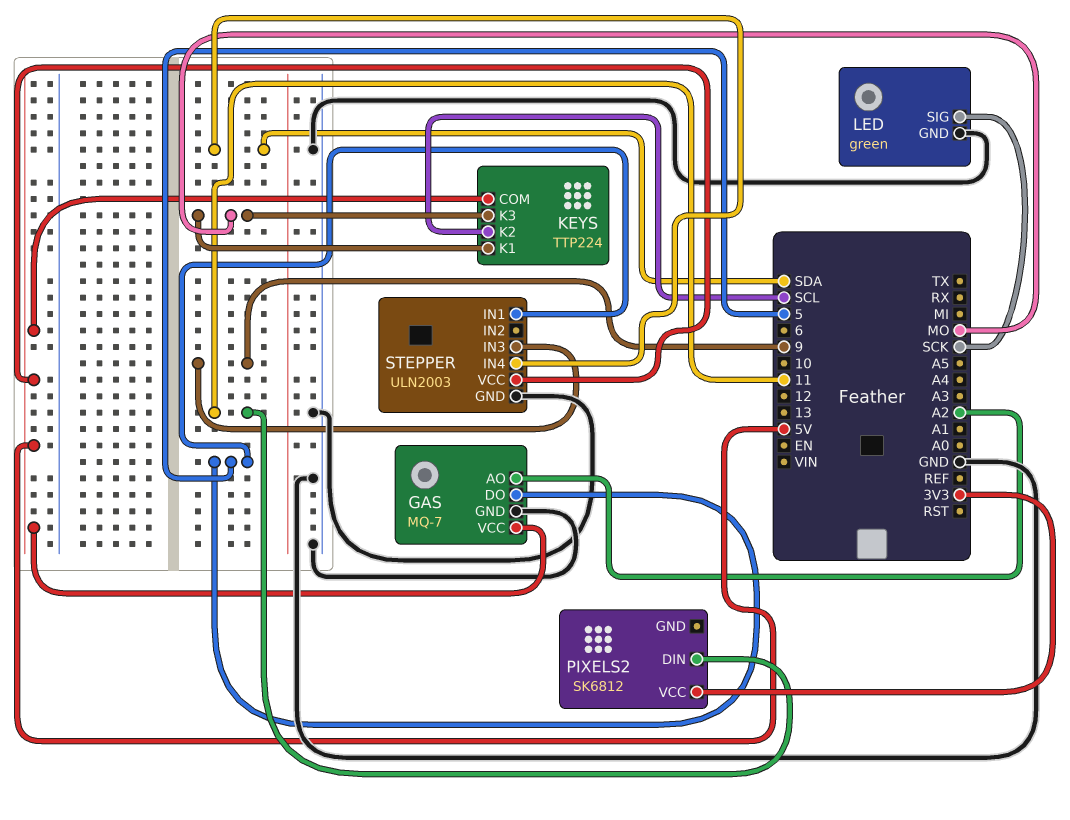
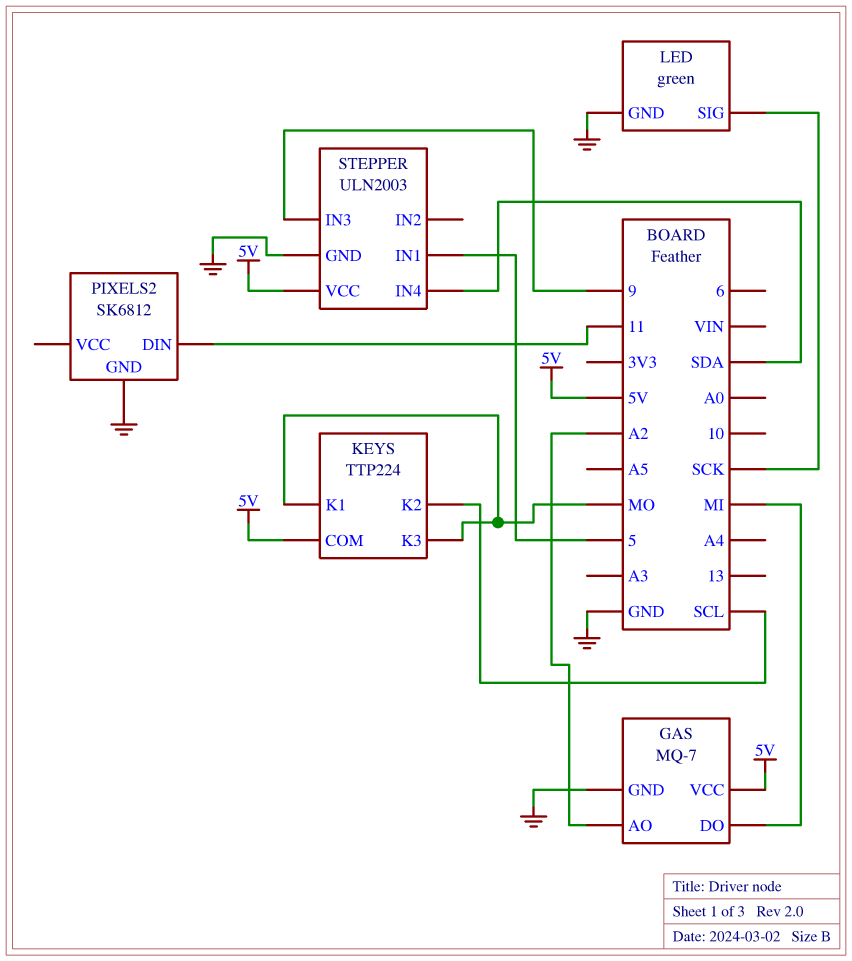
GAS pin DO: 5 -> MI
PIXELS2 pin GND: none -> GND
PIXELS2 pin VCC: 3V3 -> none

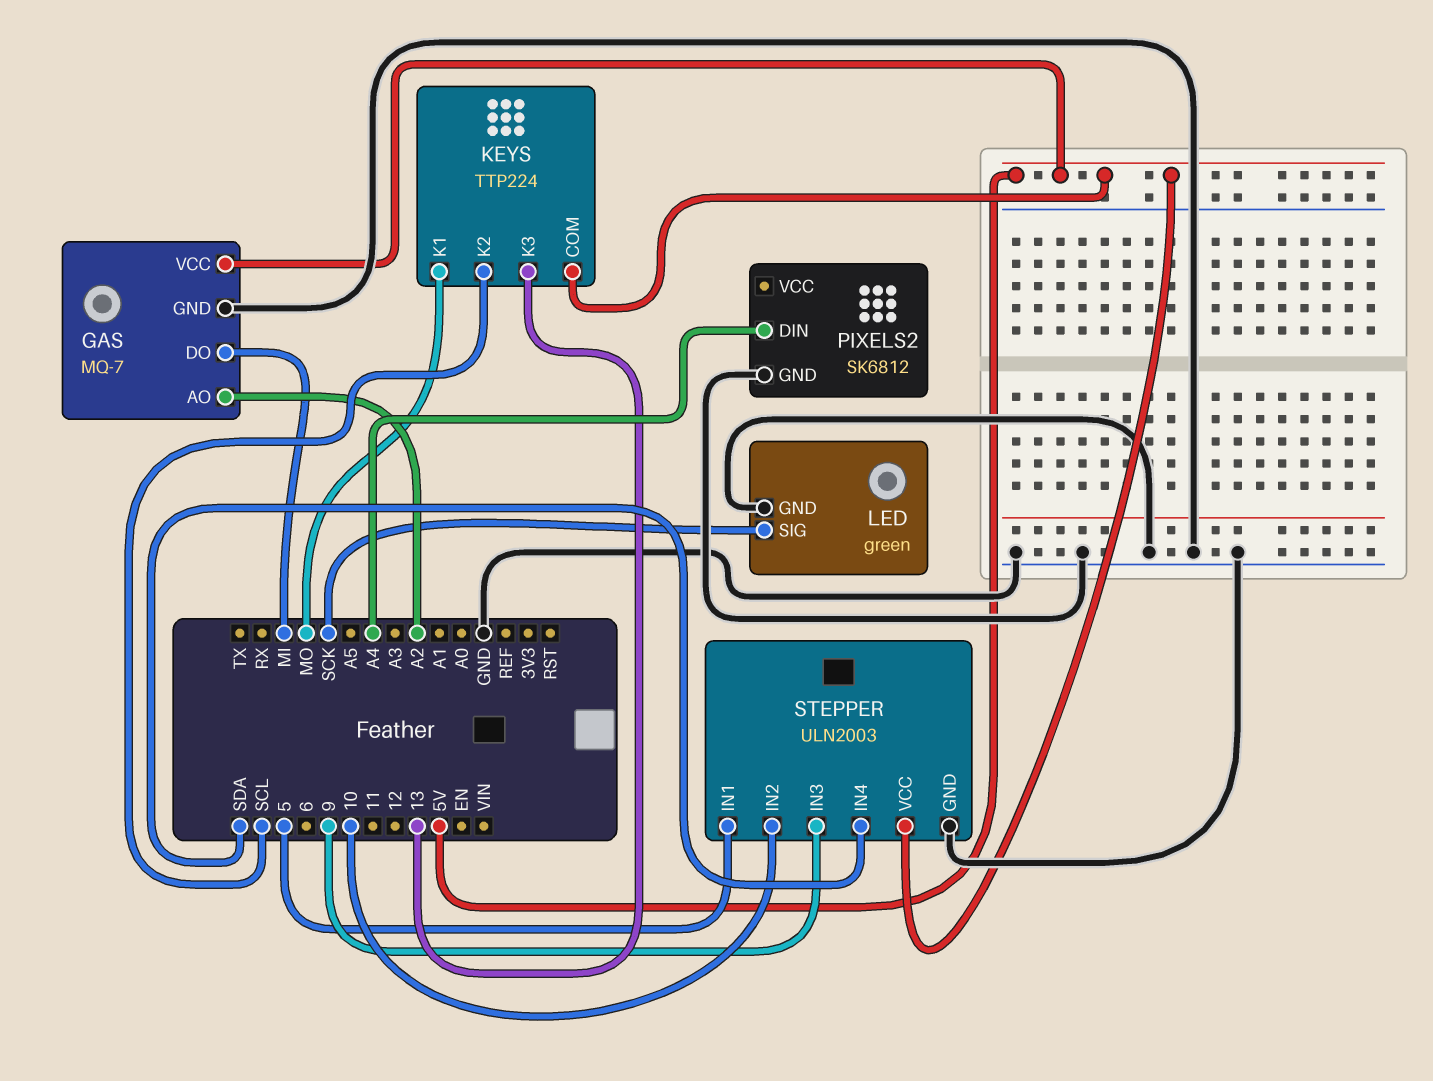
KEYS pin K3: MO -> 13
PIXELS2 pin DIN: 11 -> A4
STEPPER pin IN2: none -> 10

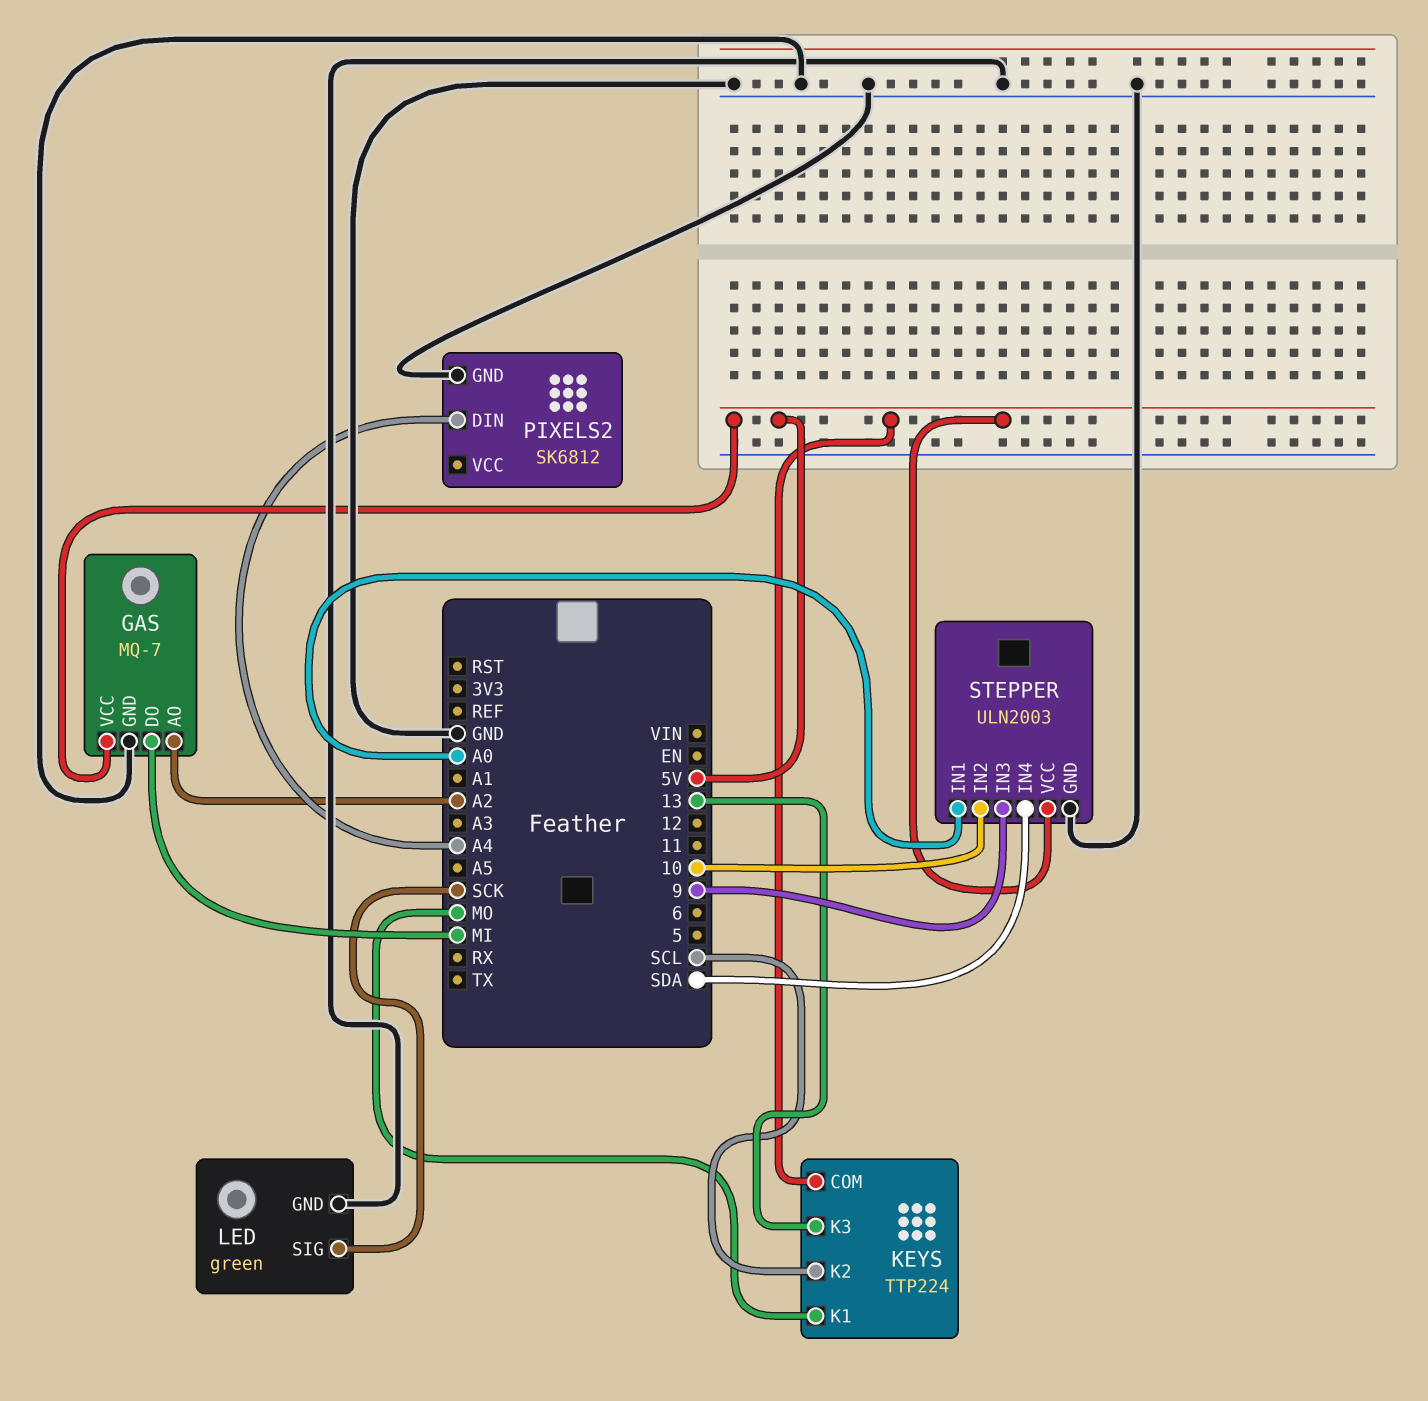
STEPPER pin IN1: 5 -> A0

